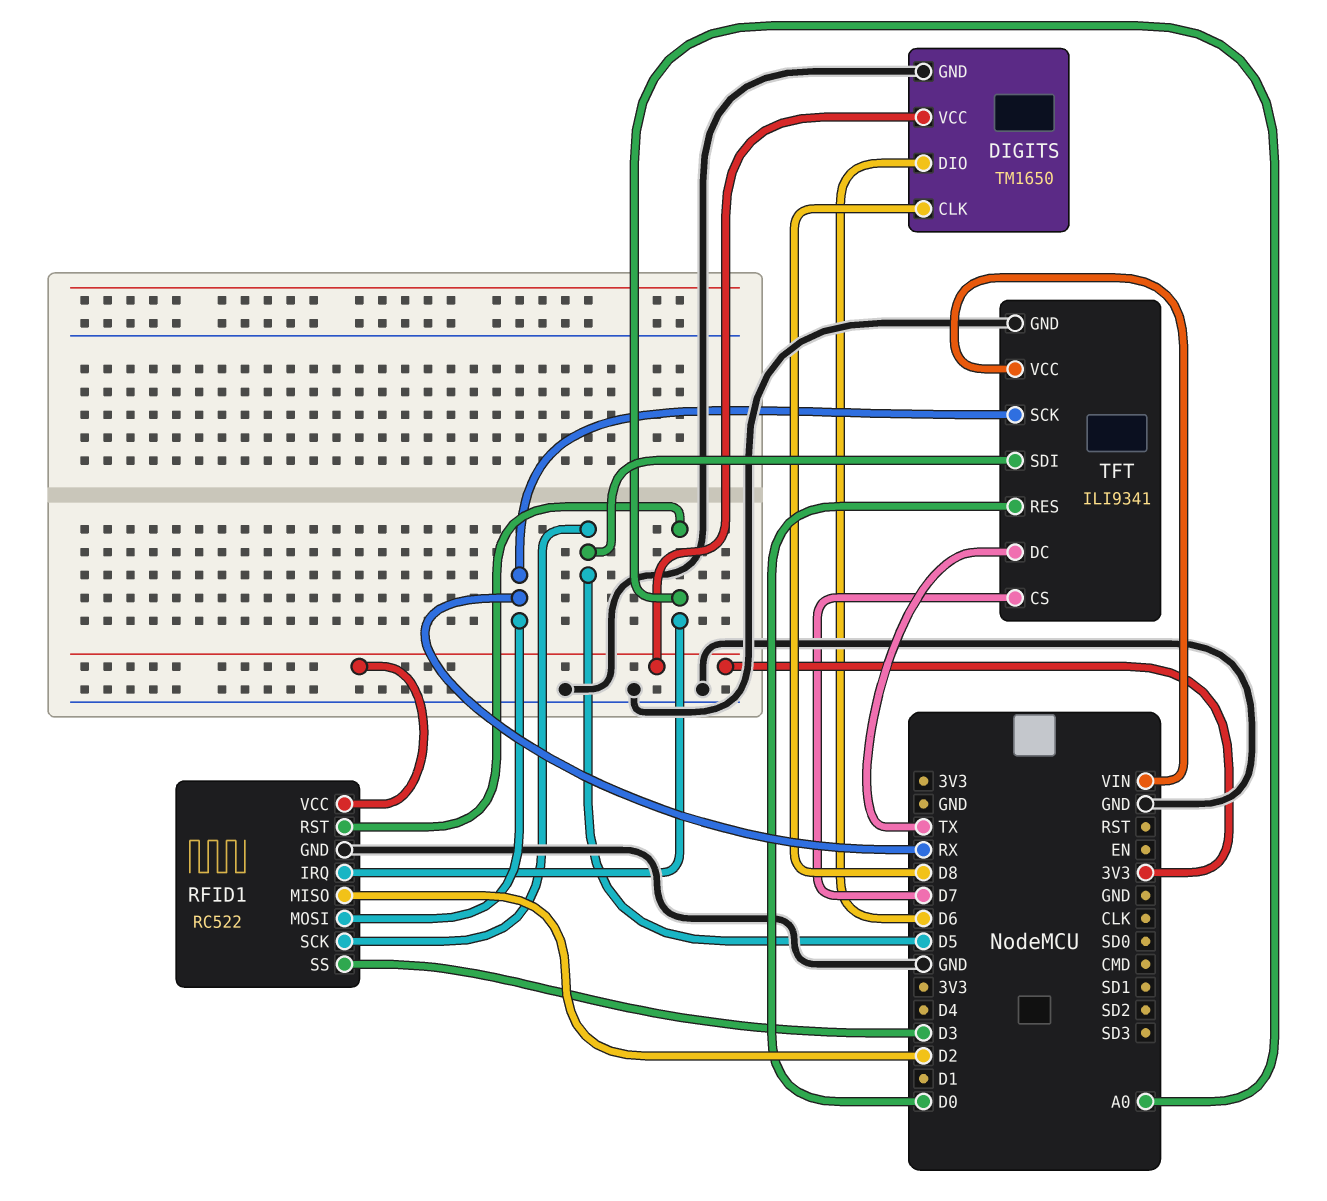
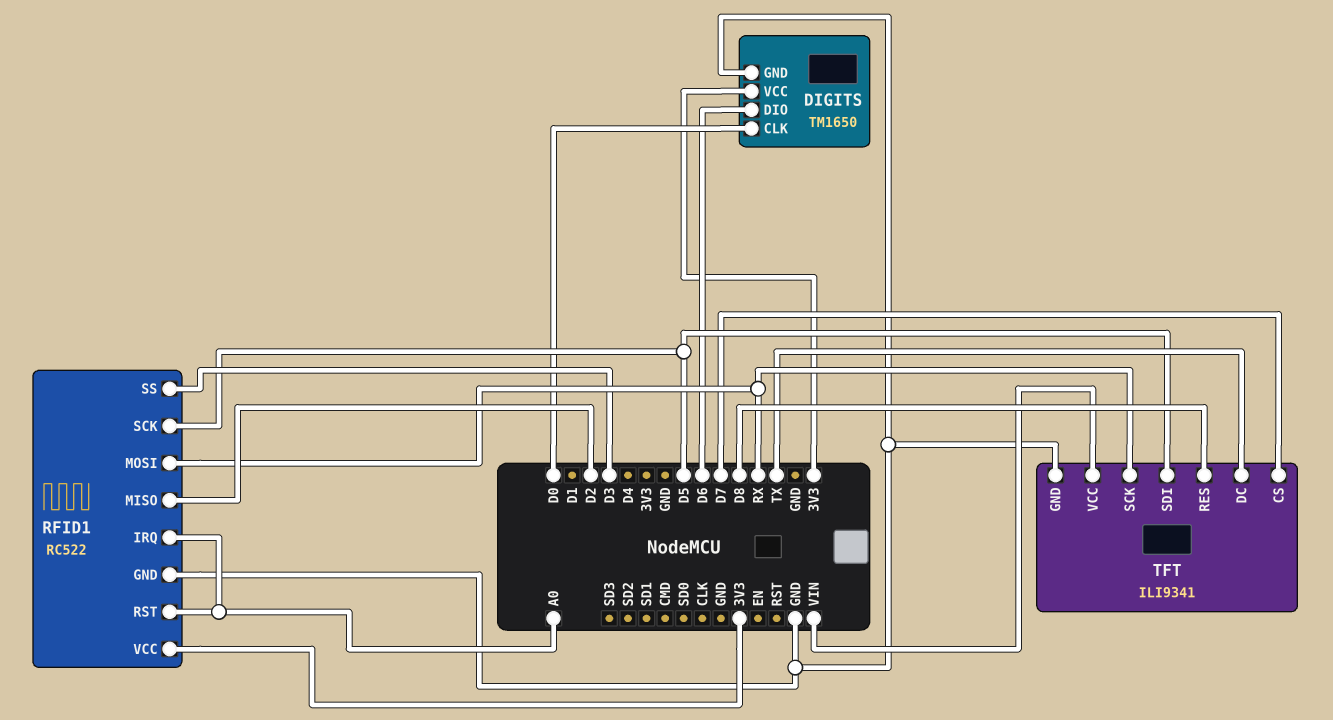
DIGITS pin CLK: D8 -> D0
TFT pin RES: D0 -> D8

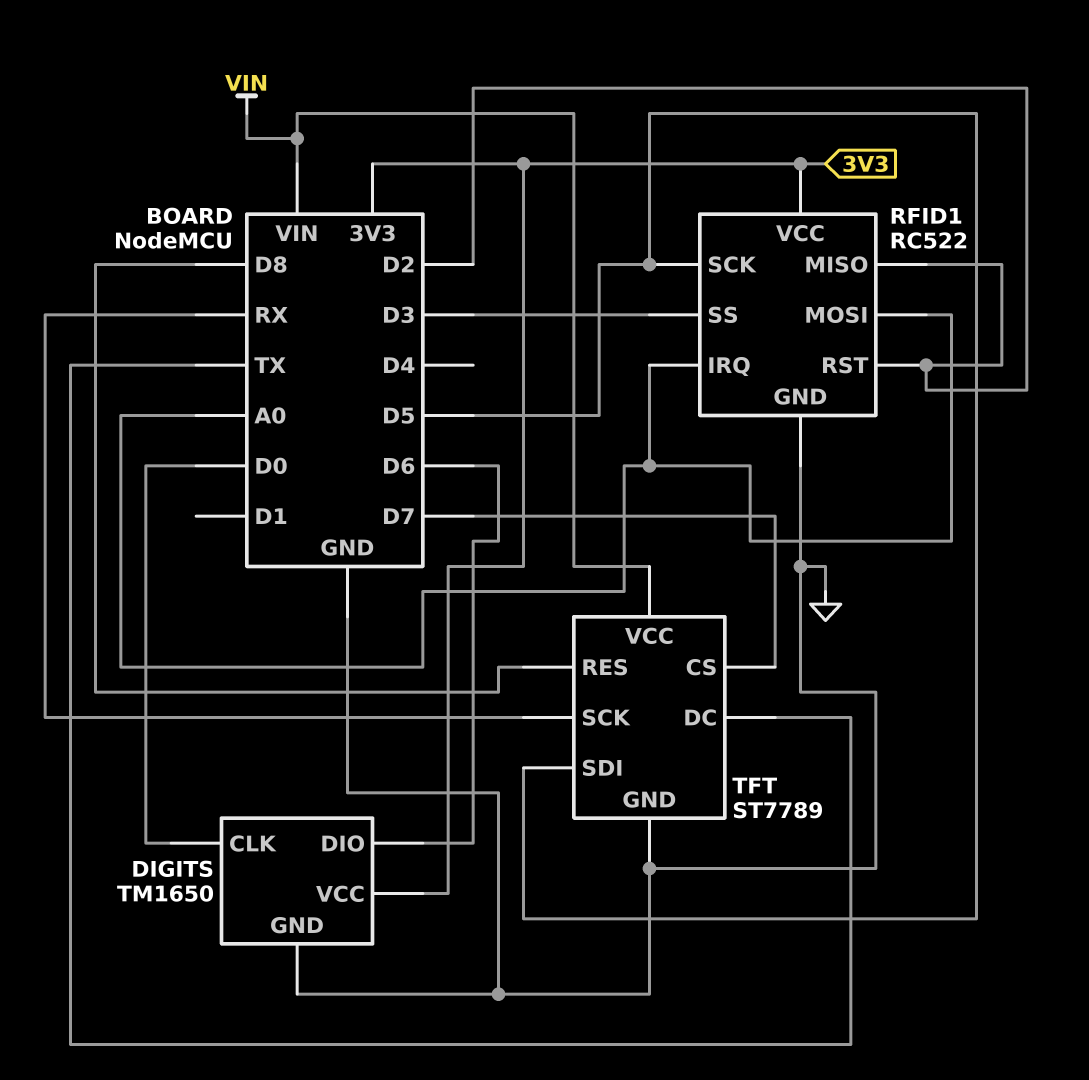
RFID1 pin MOSI: RX -> A0
RFID1 pin RST: A0 -> D2
TFT: ILI9341 -> ST7789

